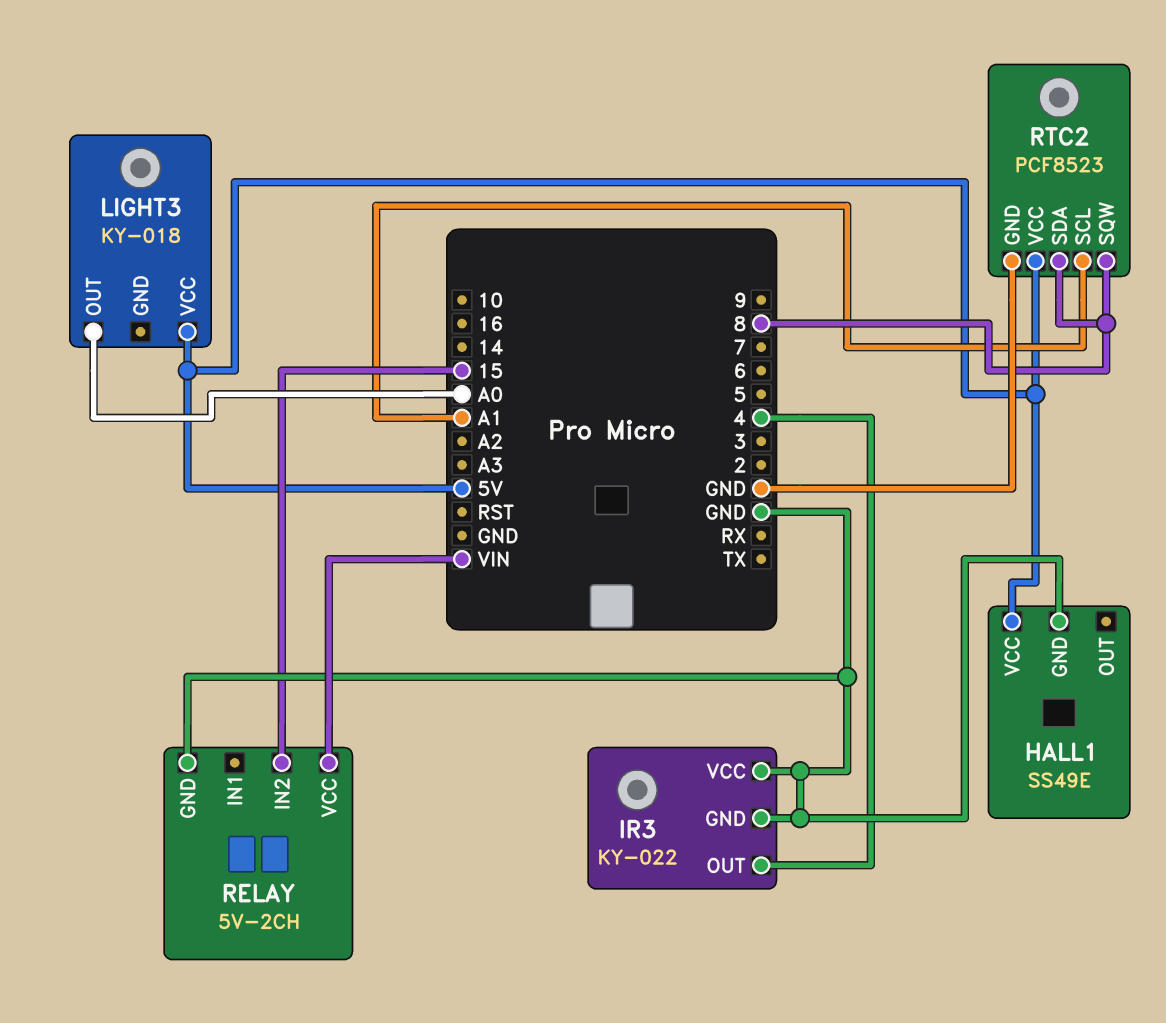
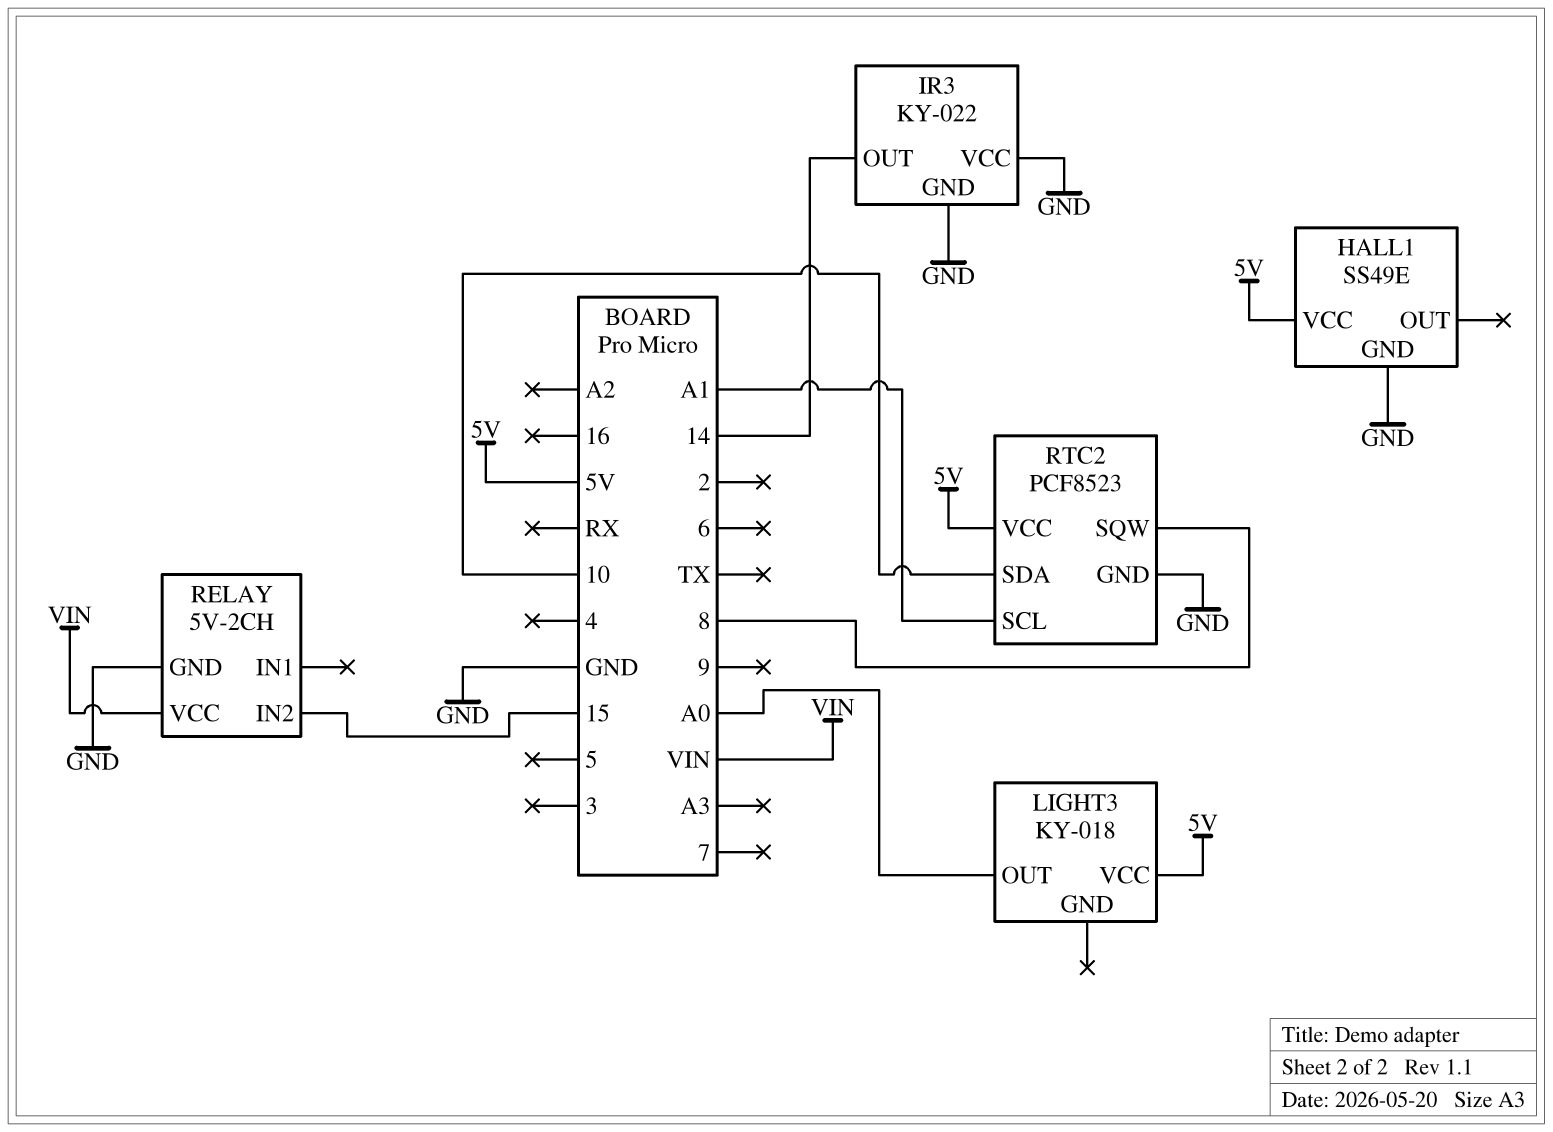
IR3 pin OUT: 4 -> 14
RTC2 pin SDA: 8 -> 10

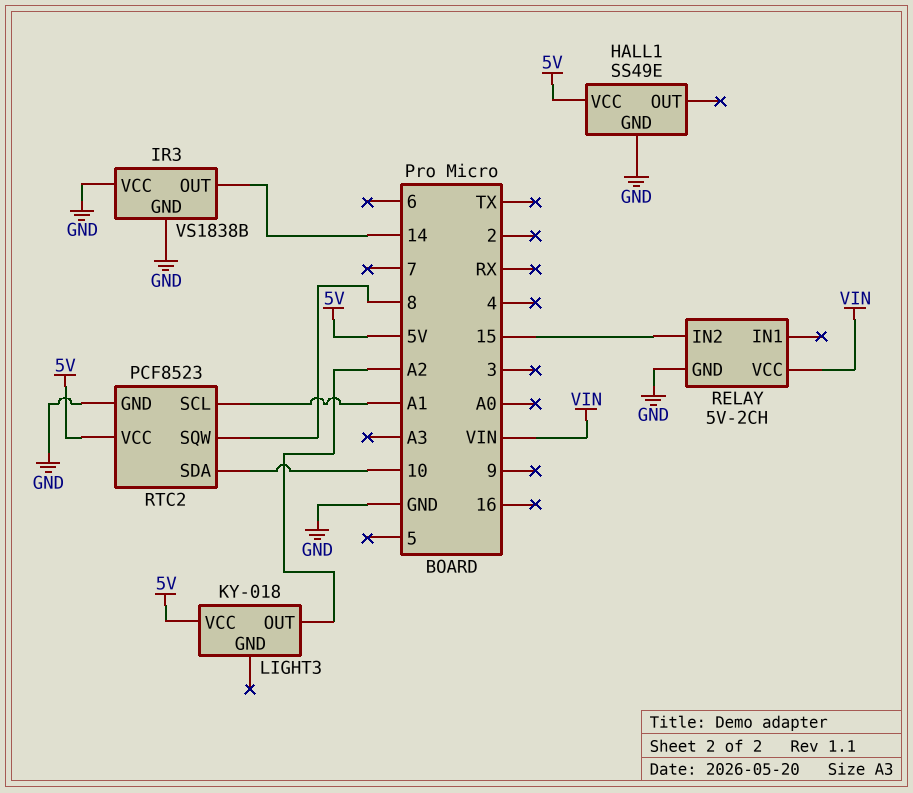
IR3: KY-022 -> VS1838B
LIGHT3 pin OUT: A0 -> A2

